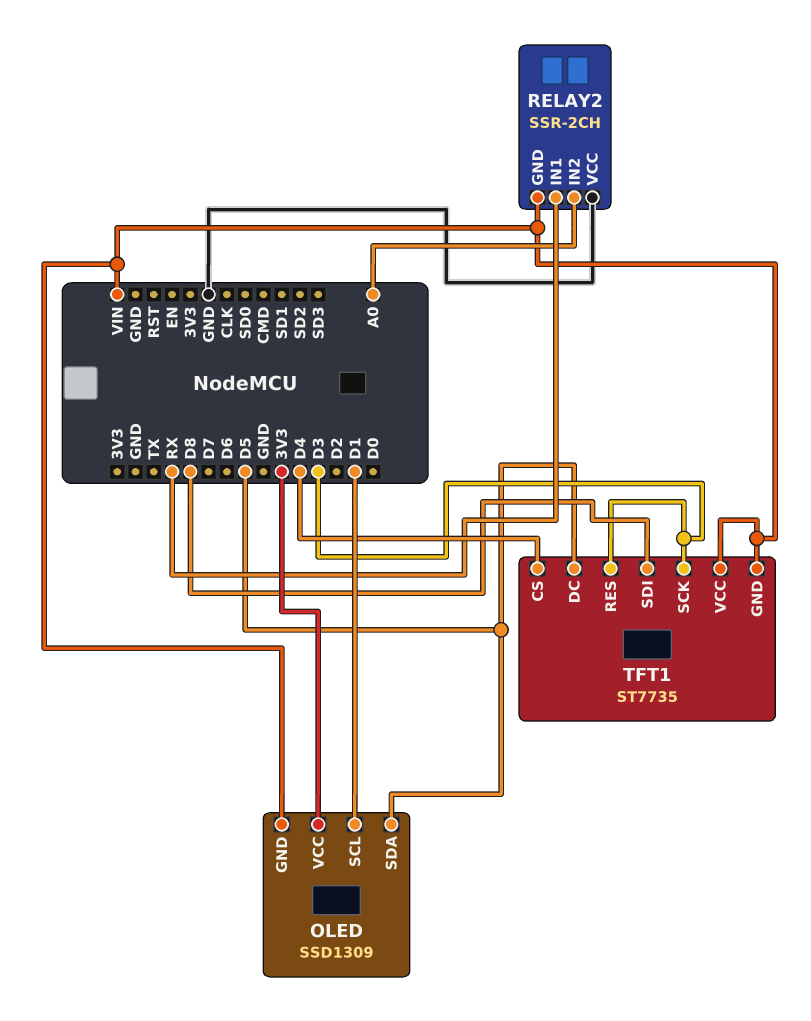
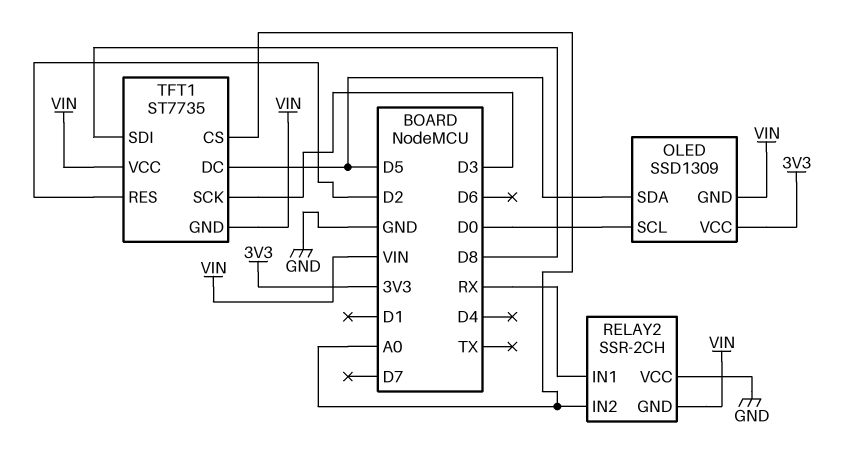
OLED pin SCL: D1 -> D0
TFT1 pin CS: D4 -> A0
TFT1 pin RES: D3 -> D2

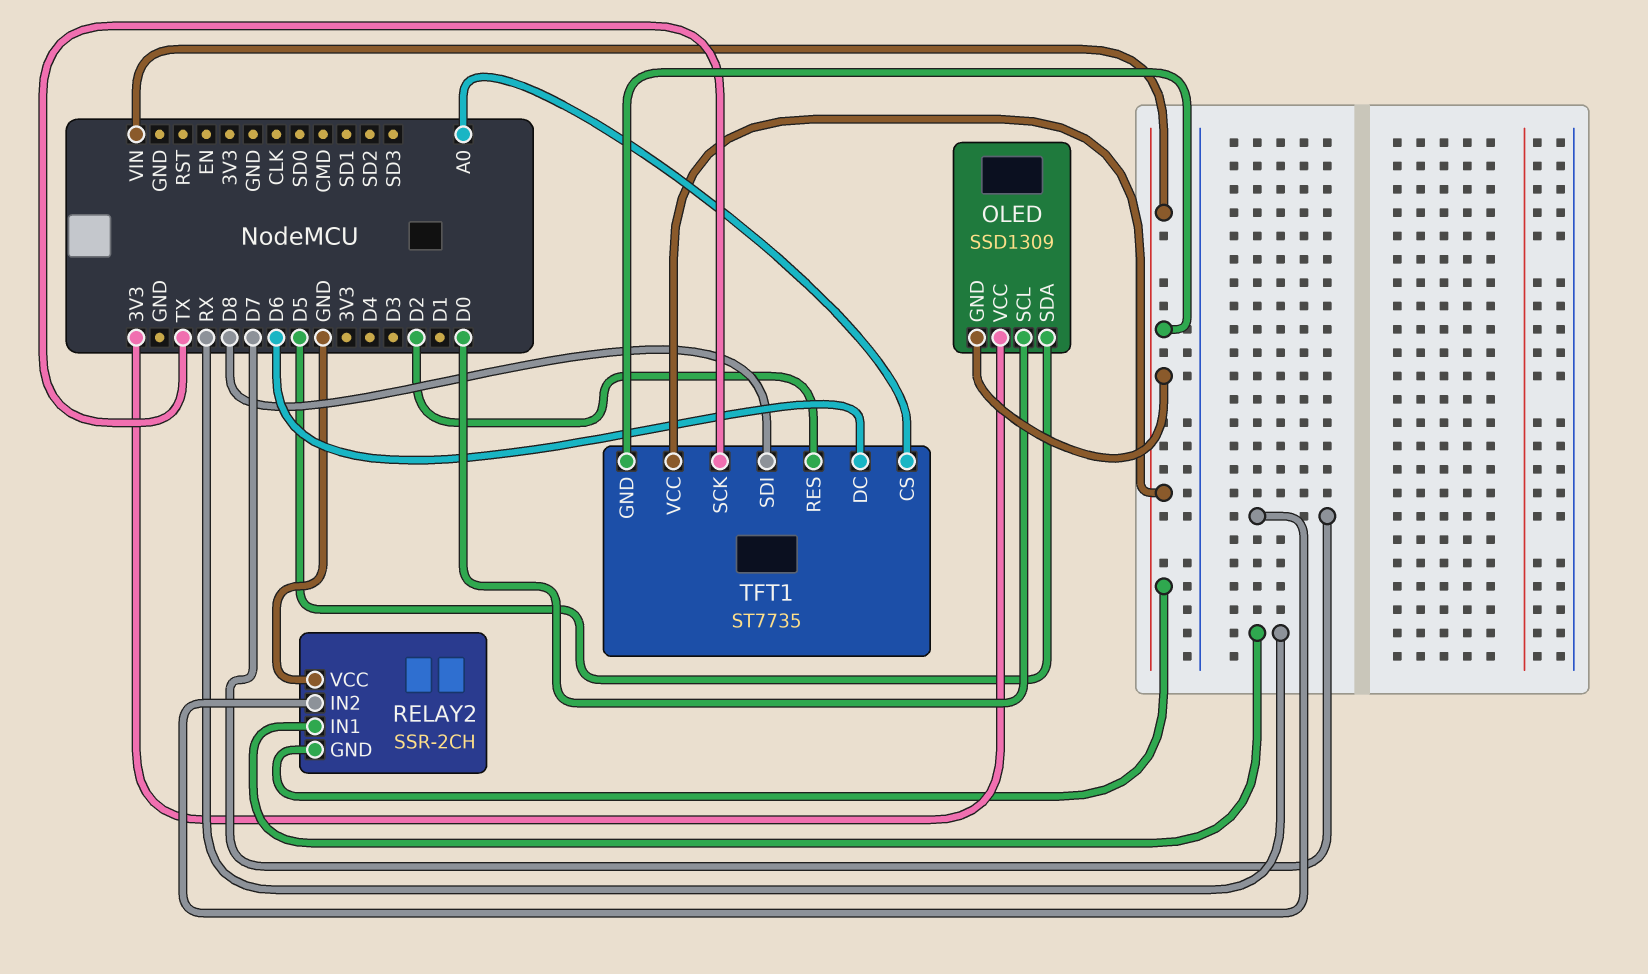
RELAY2 pin IN2: A0 -> D7
TFT1 pin DC: D5 -> D6
TFT1 pin SCK: D3 -> TX

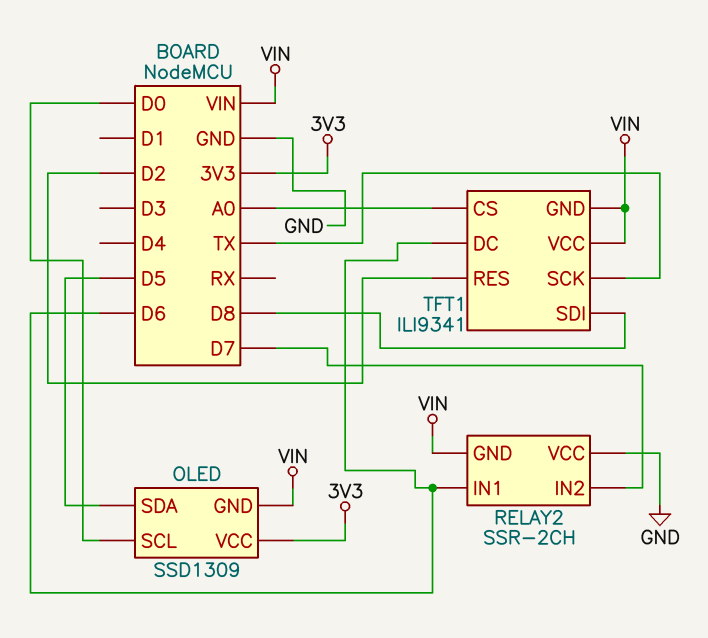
RELAY2 pin IN1: RX -> D6
TFT1: ST7735 -> ILI9341

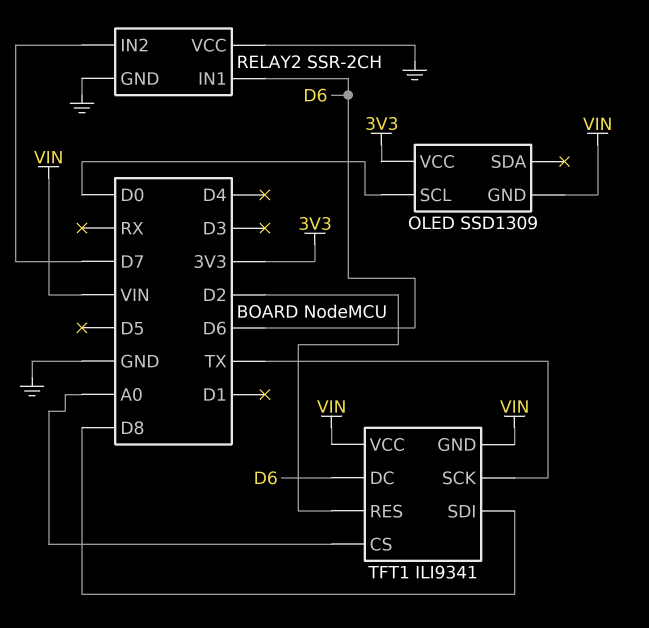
OLED pin SDA: D5 -> none
RELAY2 pin GND: VIN -> GND

